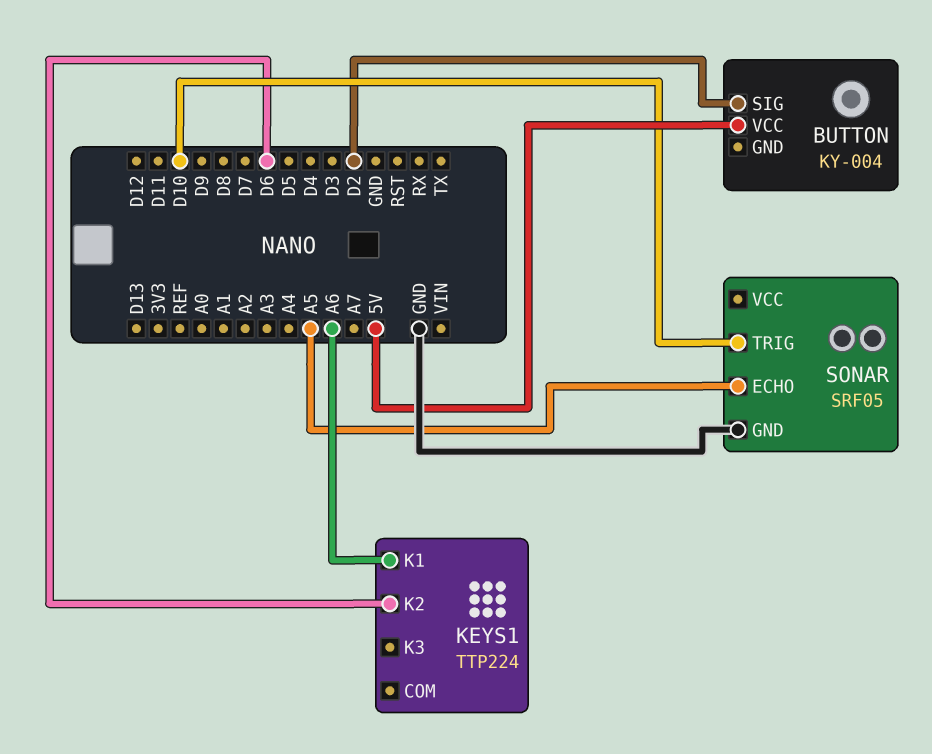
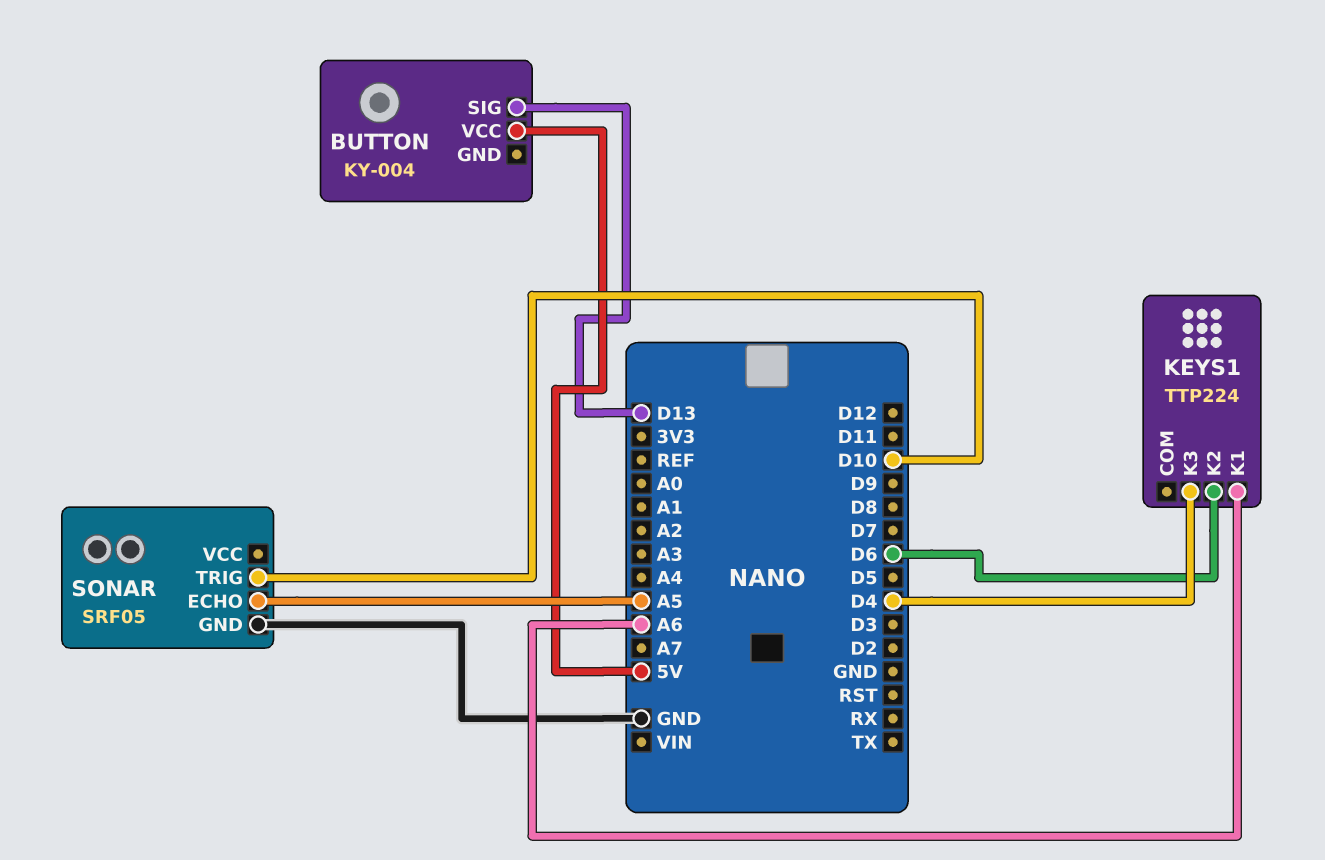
BUTTON pin SIG: D2 -> D13
KEYS1 pin K3: none -> D4

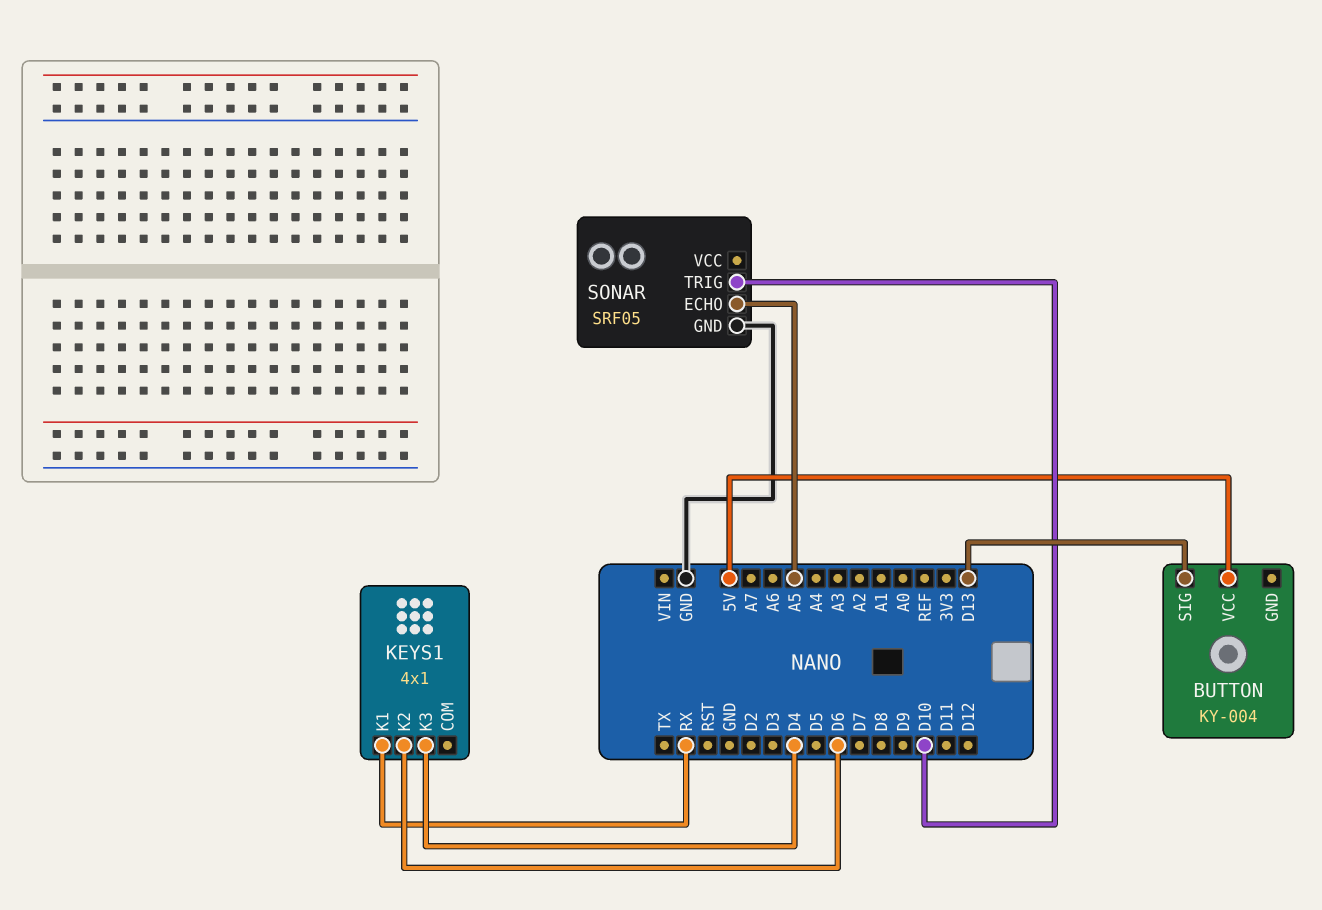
KEYS1: TTP224 -> 4x1
KEYS1 pin K1: A6 -> RX

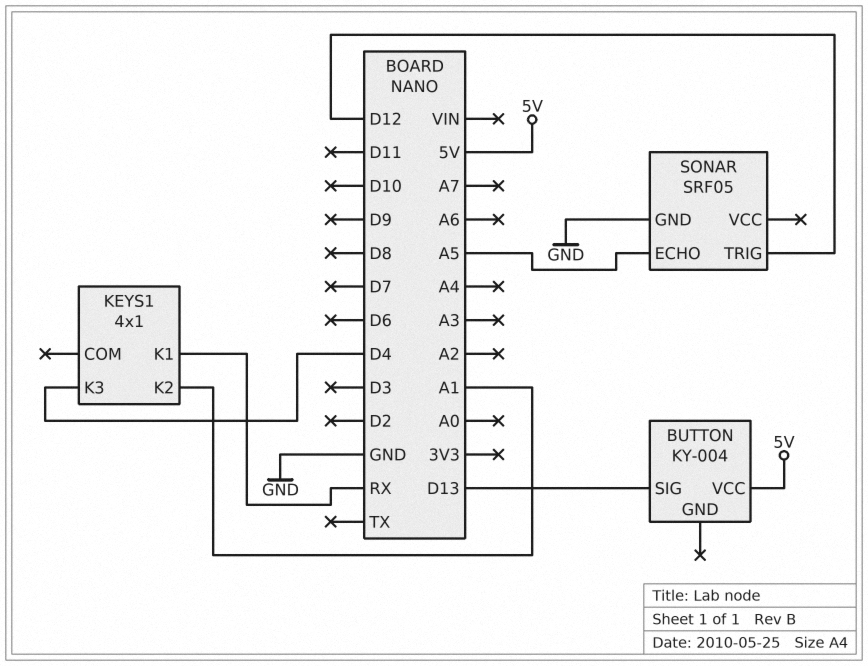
KEYS1 pin K2: D6 -> A1
SONAR pin TRIG: D10 -> D12

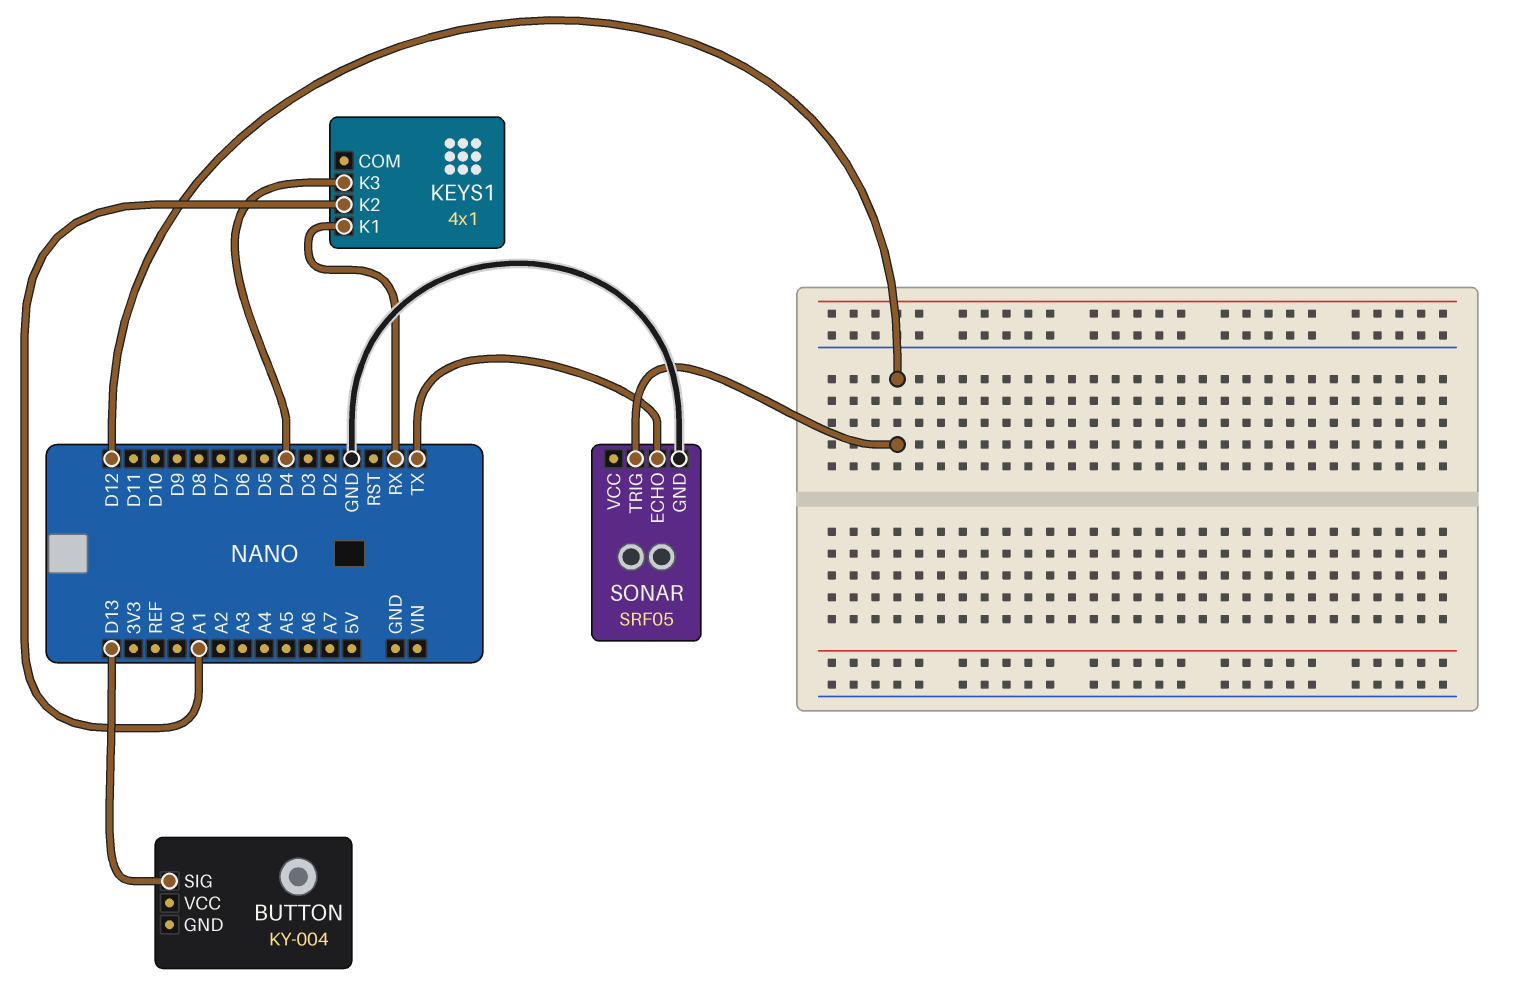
BUTTON pin VCC: 5V -> none
SONAR pin ECHO: A5 -> TX

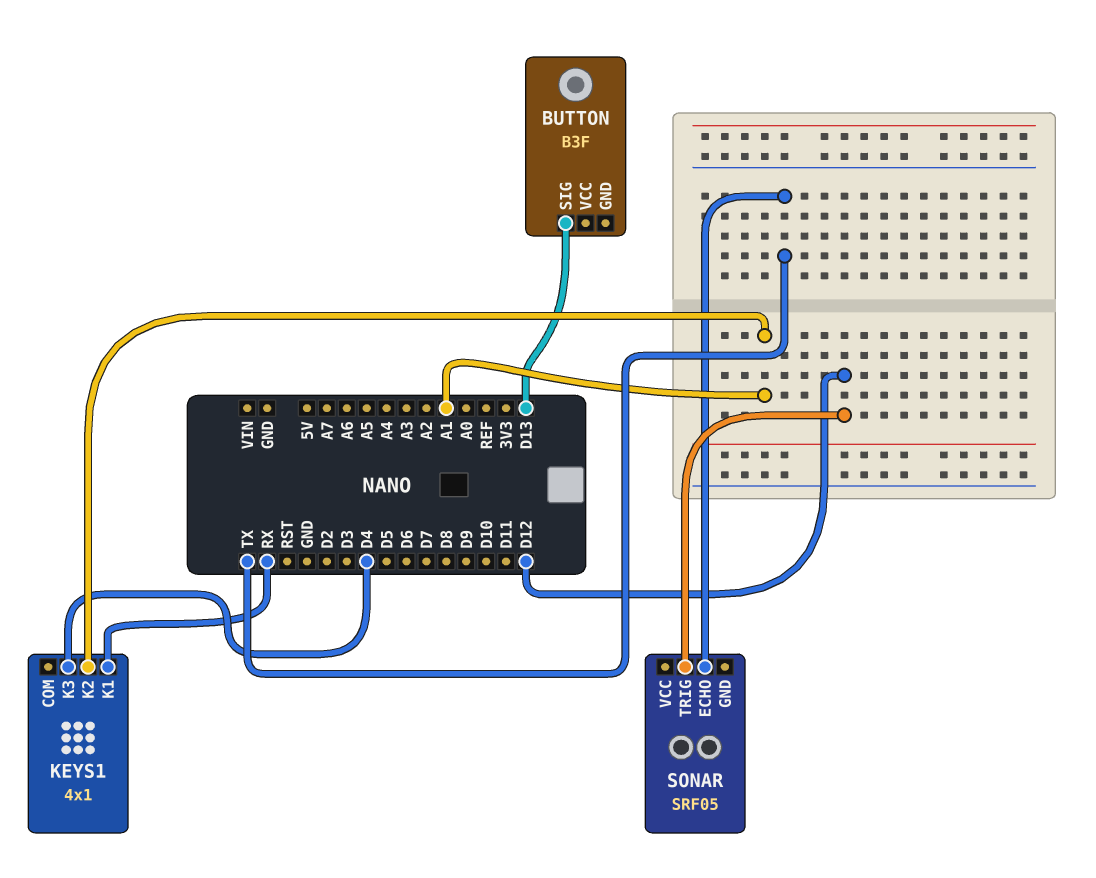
BUTTON: KY-004 -> B3F
SONAR pin GND: GND -> none

